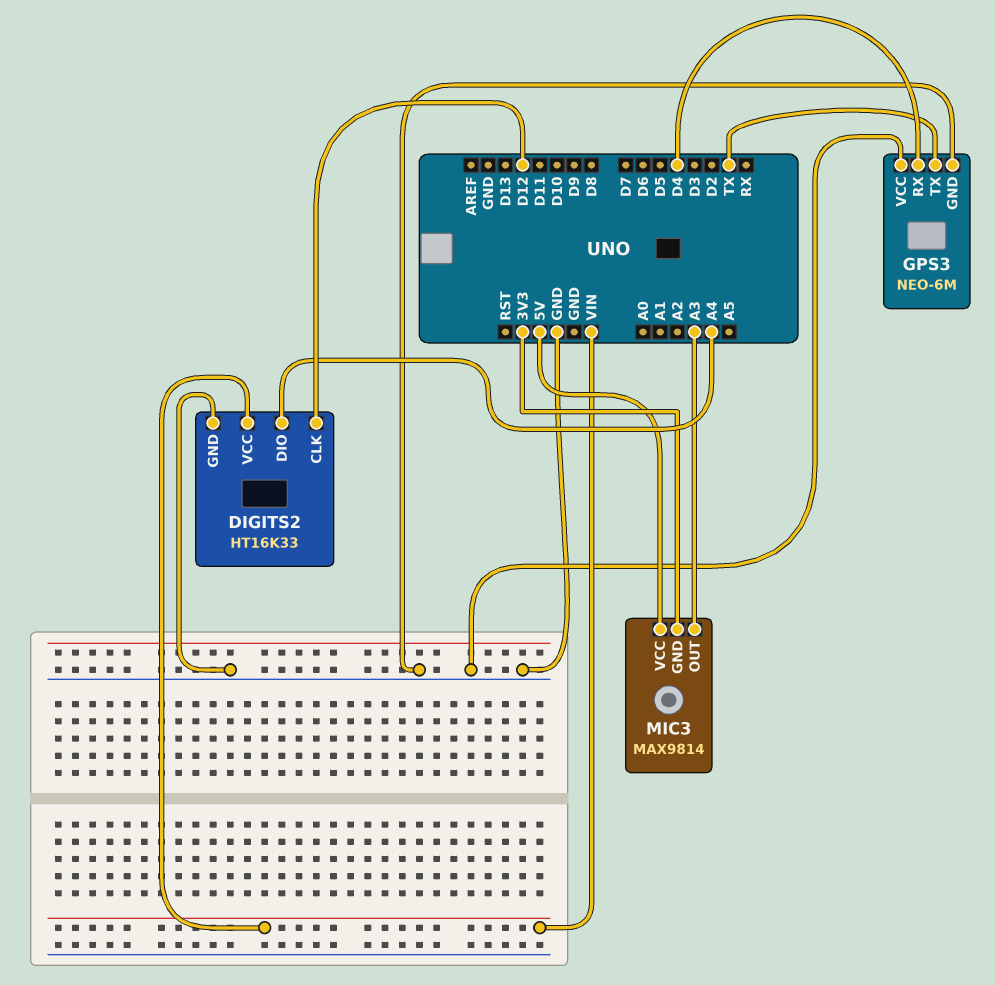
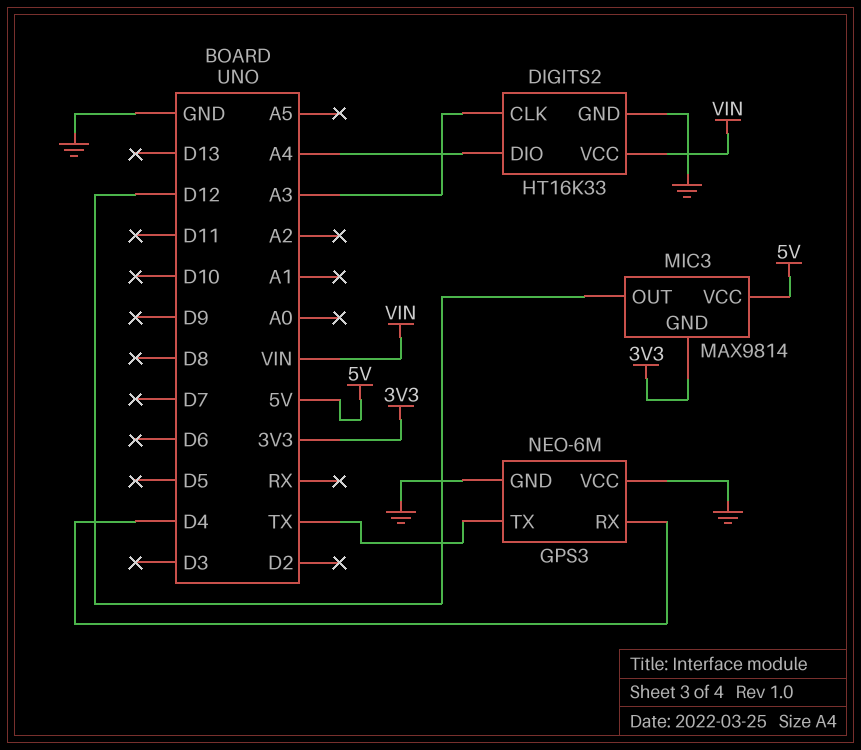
DIGITS2 pin CLK: D12 -> A3
MIC3 pin OUT: A3 -> D12

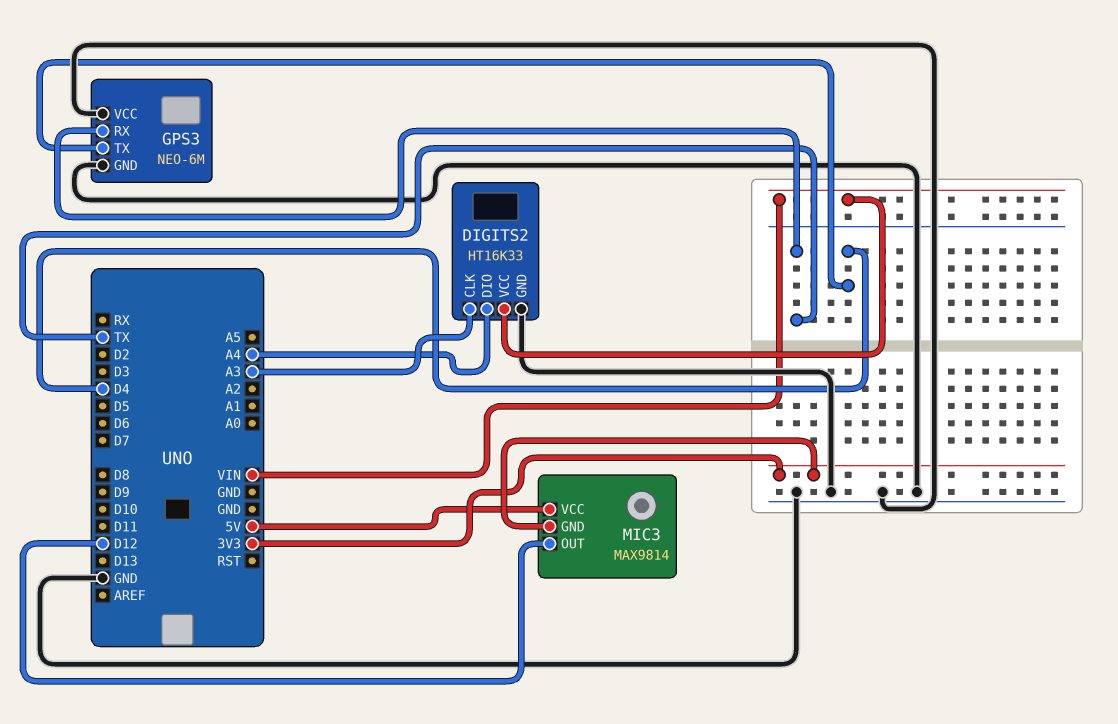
GPS3 pin RX: D4 -> TX
GPS3 pin TX: TX -> D4

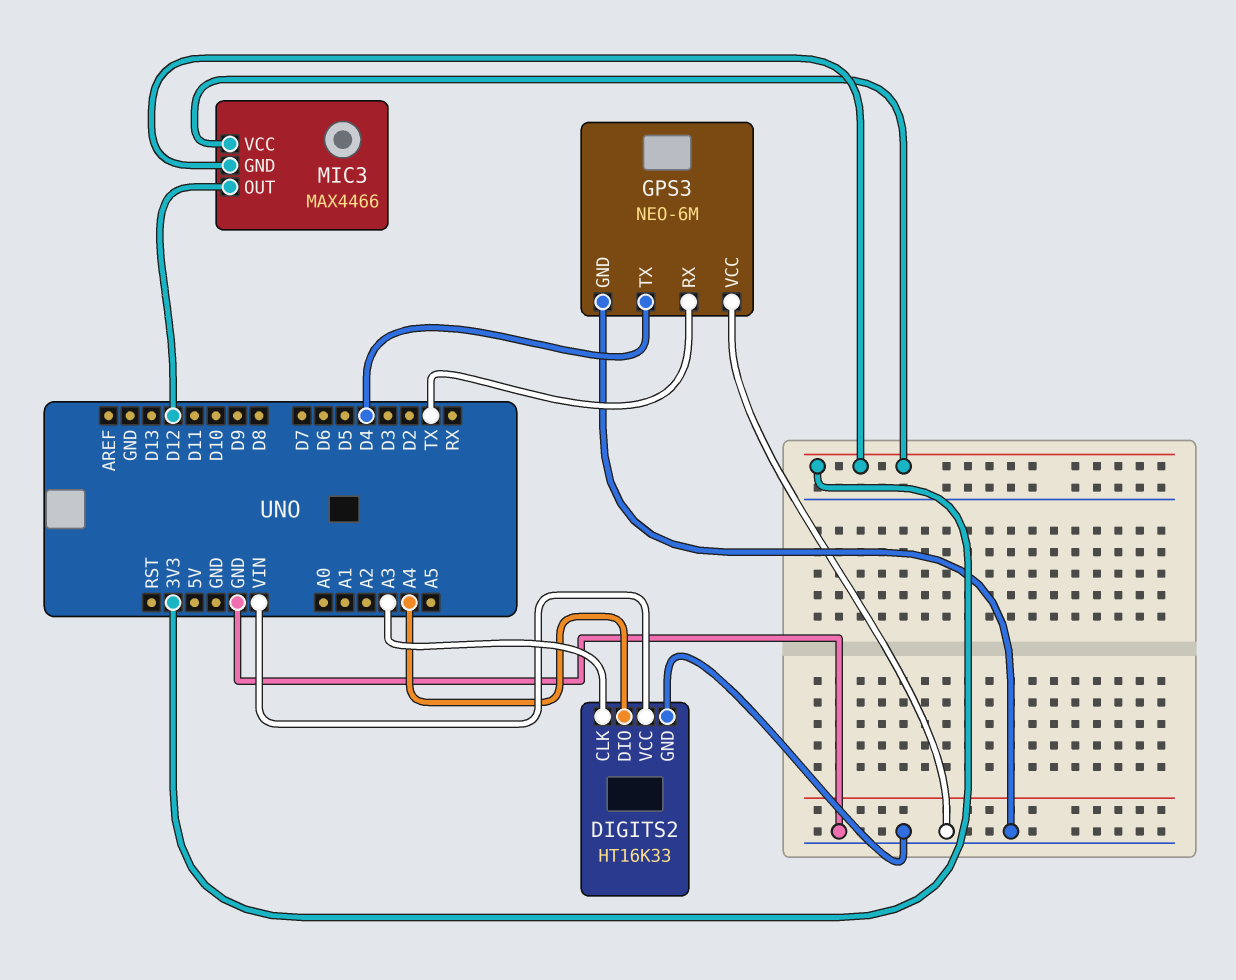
MIC3: MAX9814 -> MAX4466
MIC3 pin VCC: 5V -> 3V3

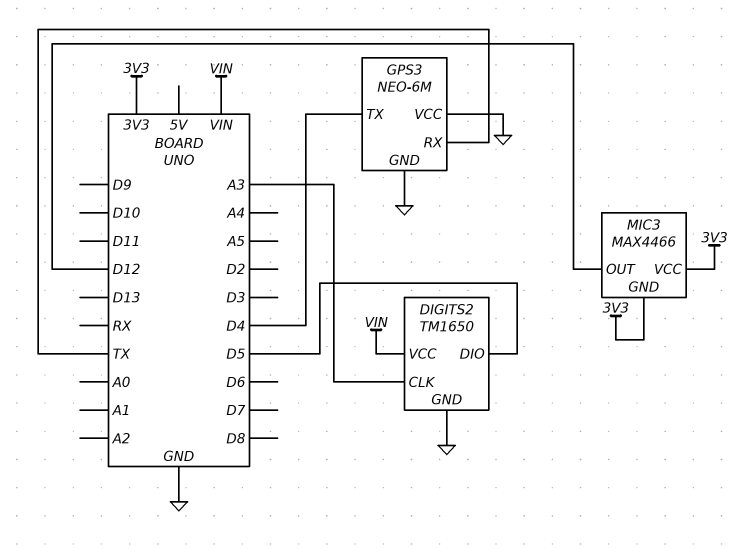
DIGITS2: HT16K33 -> TM1650
DIGITS2 pin DIO: A4 -> D5

